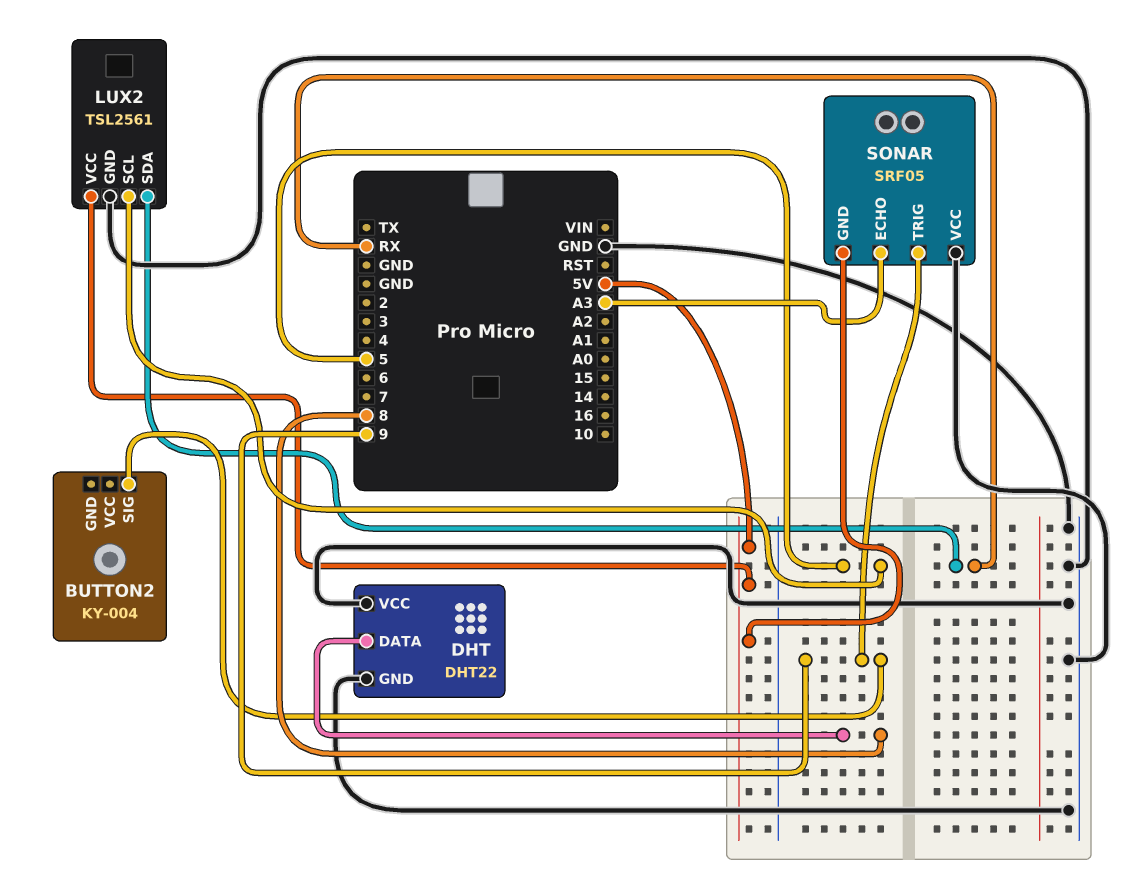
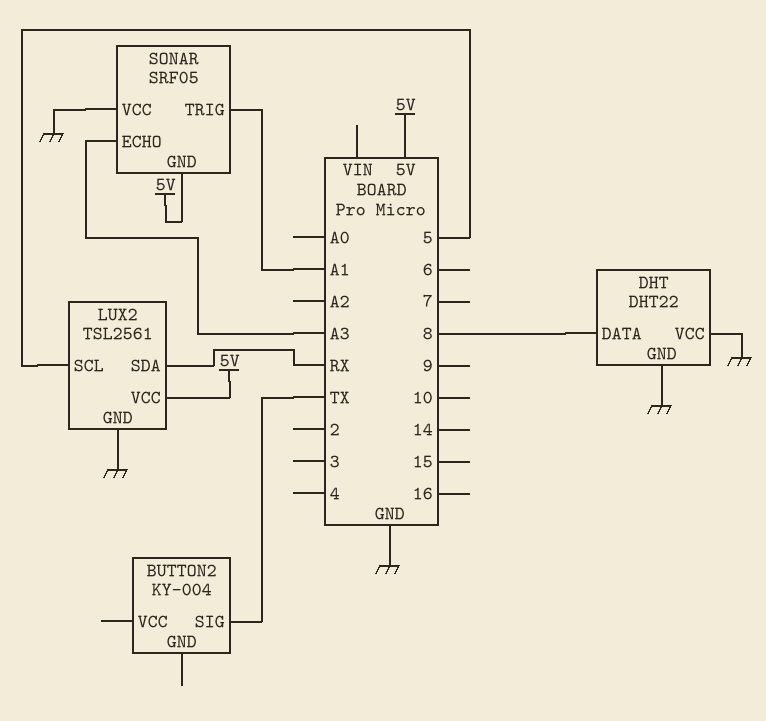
BUTTON2 pin SIG: 9 -> TX
SONAR pin TRIG: 9 -> A1

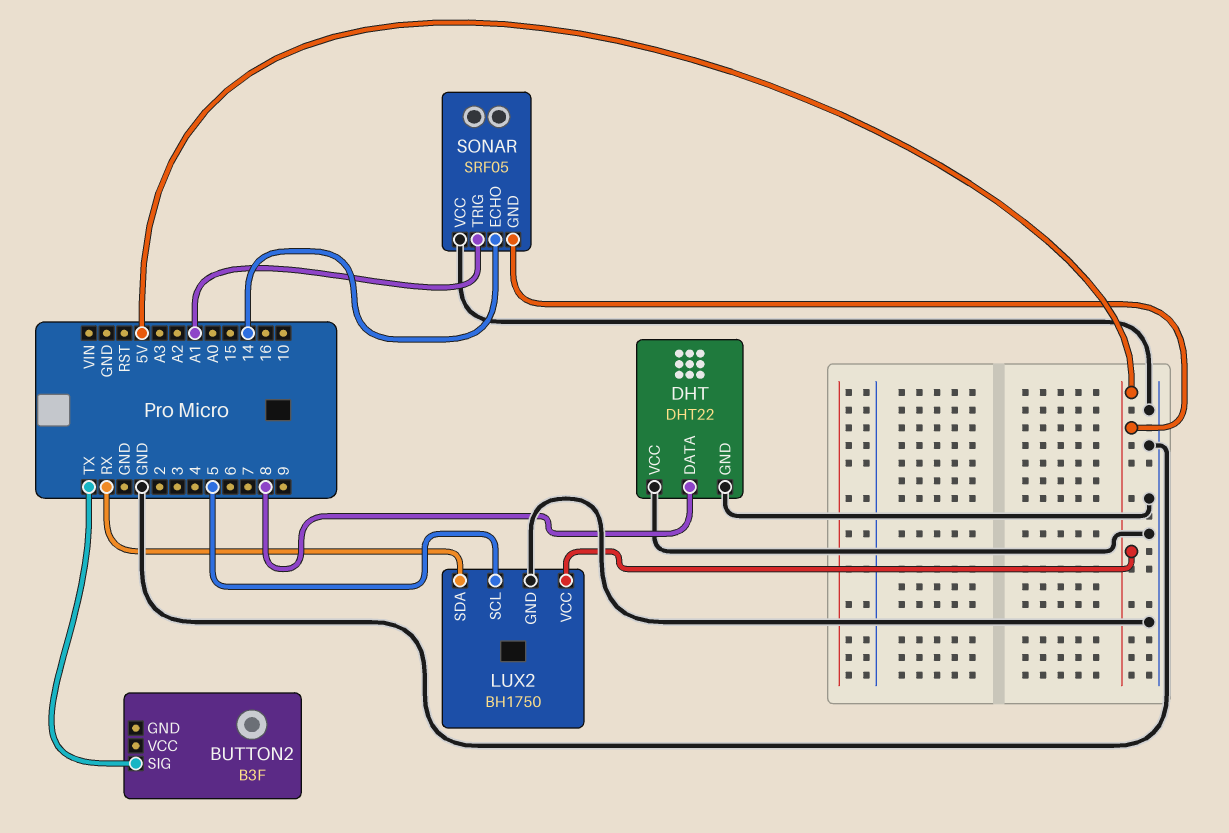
BUTTON2: KY-004 -> B3F
LUX2: TSL2561 -> BH1750
SONAR pin ECHO: A3 -> 14

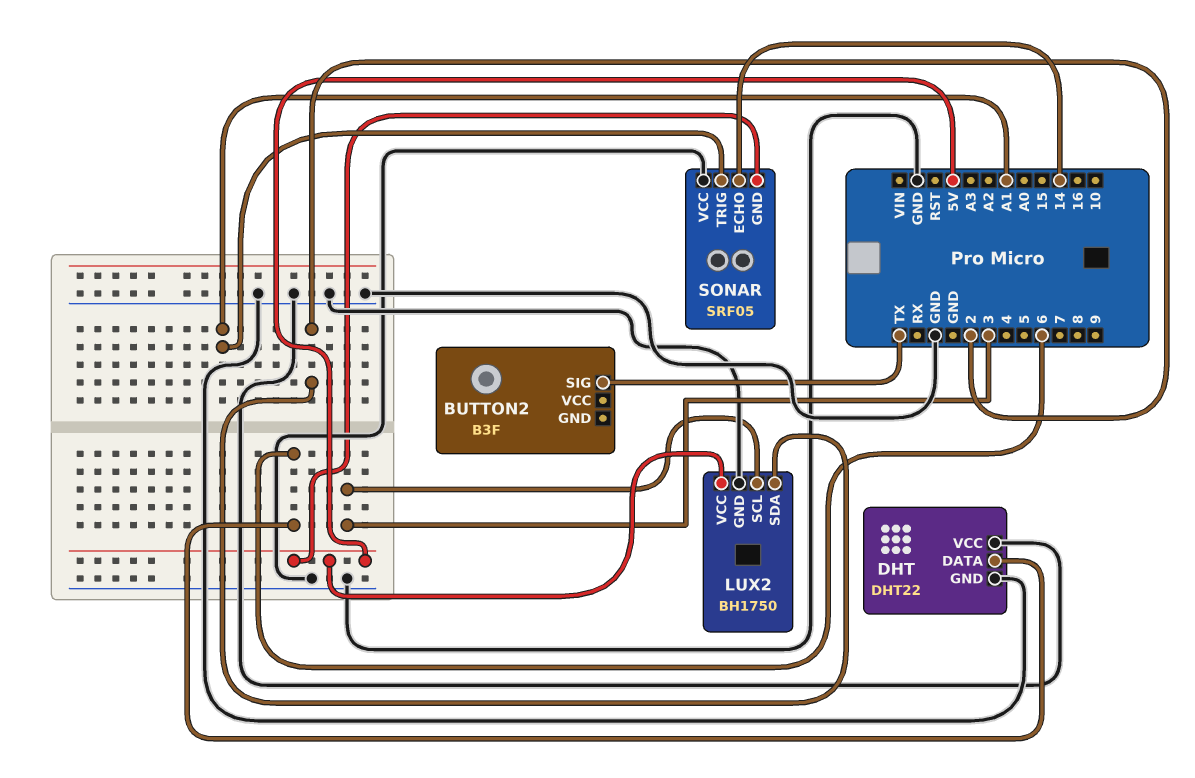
DHT pin DATA: 8 -> 6
LUX2 pin SCL: 5 -> 3
LUX2 pin SDA: RX -> 2

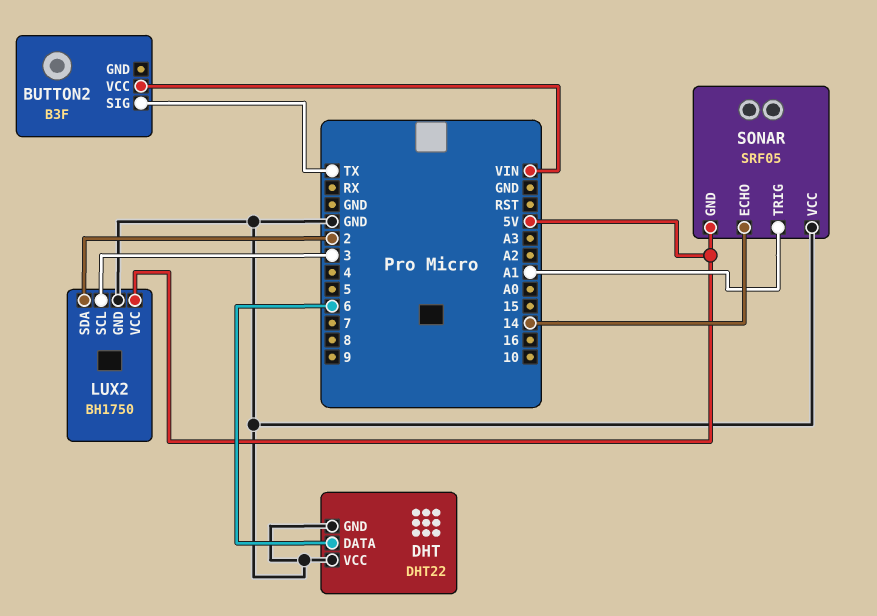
BUTTON2 pin VCC: none -> VIN

